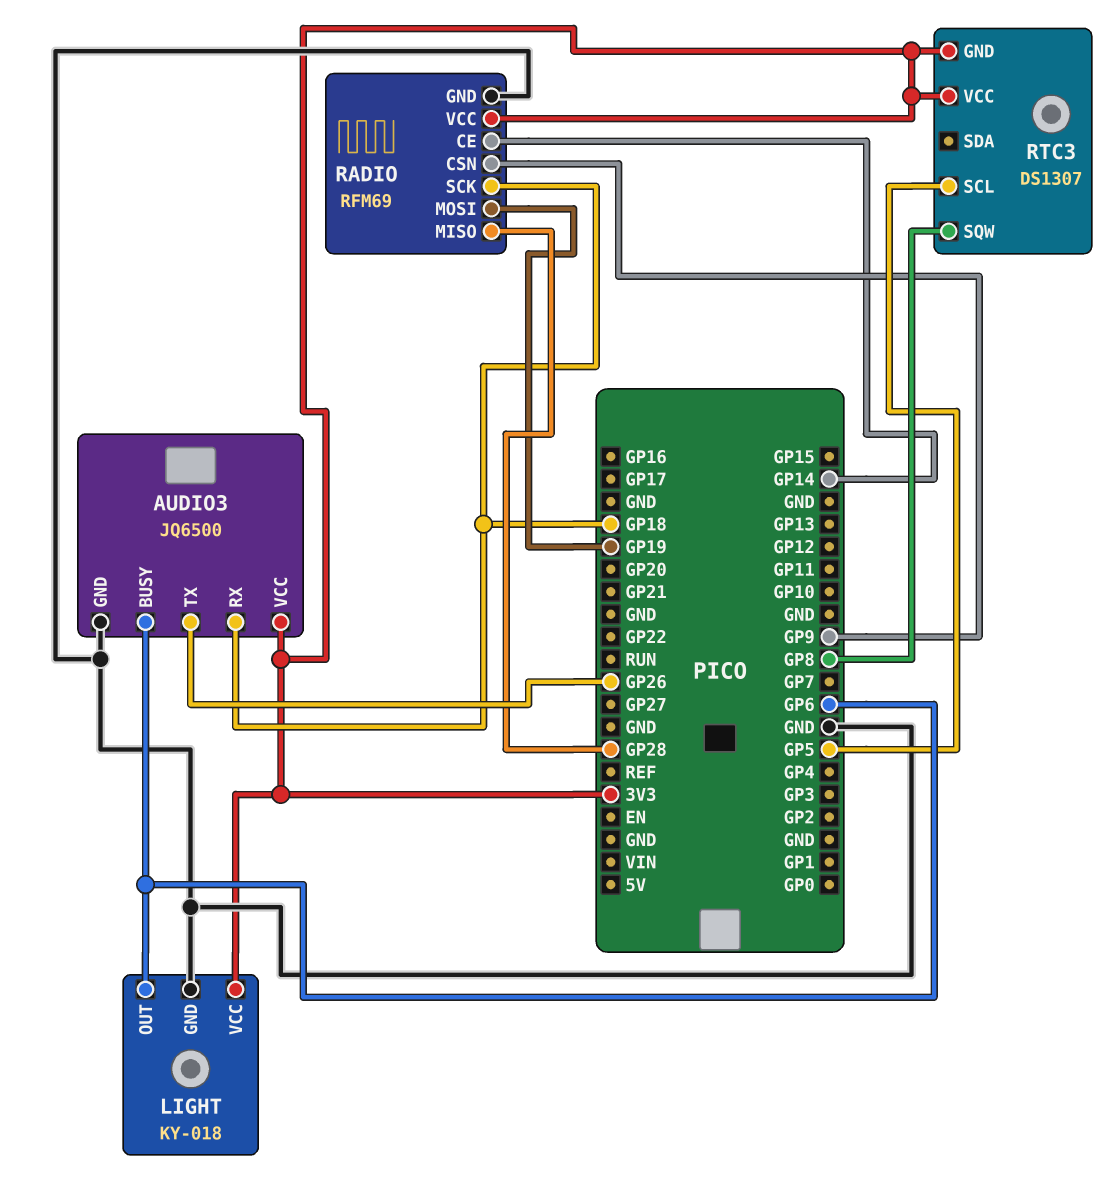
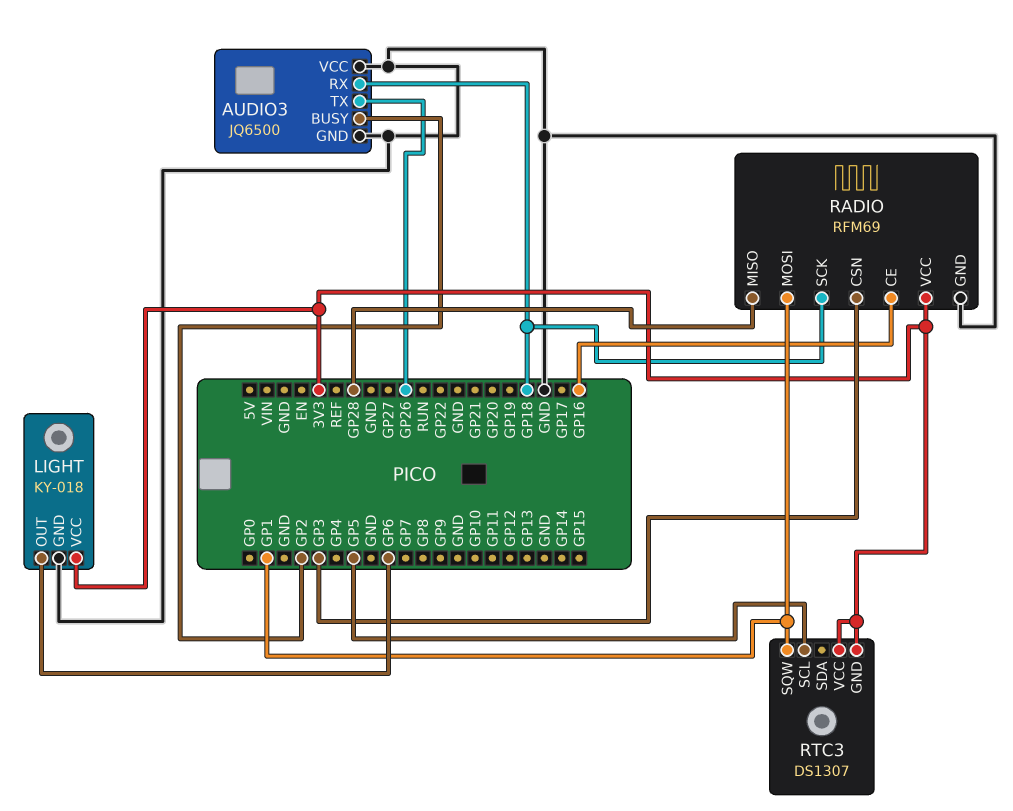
AUDIO3 pin BUSY: GP6 -> GP2
AUDIO3 pin VCC: 3V3 -> GND
RADIO pin CE: GP14 -> GP16
RADIO pin CSN: GP9 -> GP3
RADIO pin MOSI: GP19 -> GP1
RTC3 pin SQW: GP8 -> GP1

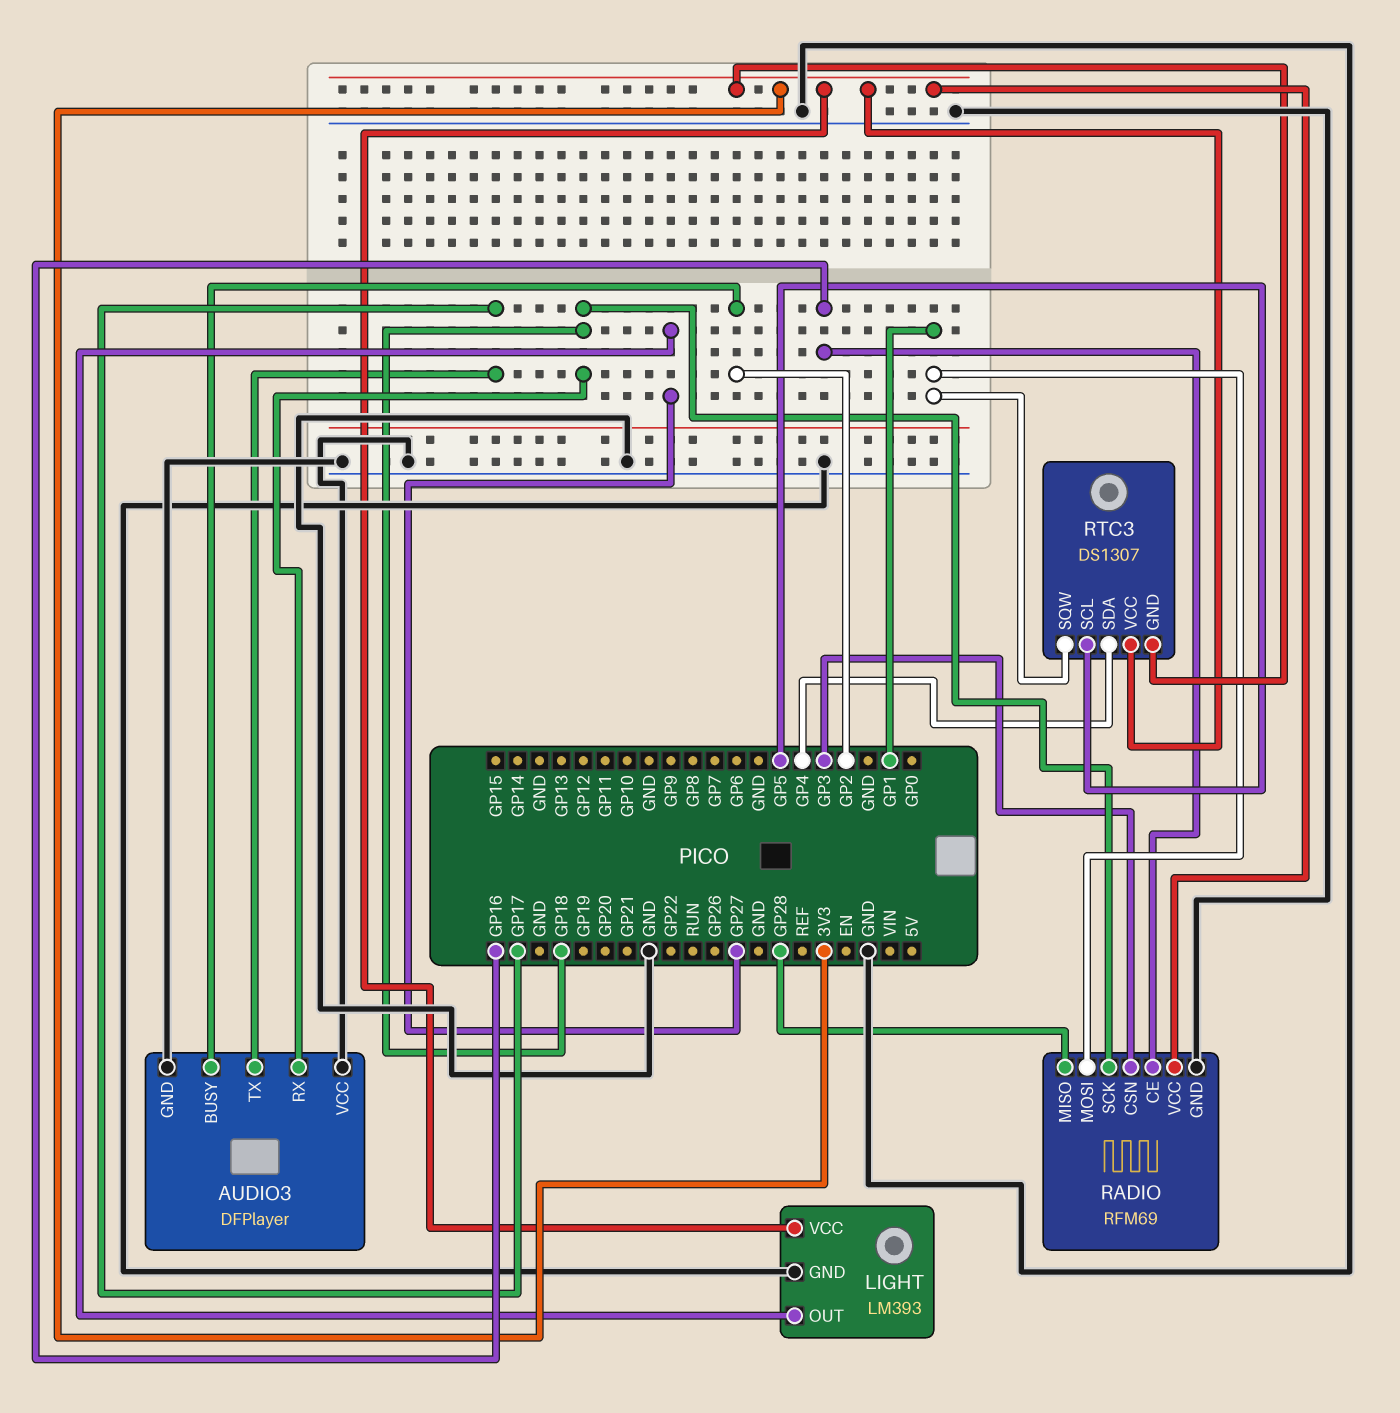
AUDIO3: JQ6500 -> DFPlayer
AUDIO3 pin TX: GP26 -> GP17
LIGHT: KY-018 -> LM393
LIGHT pin OUT: GP6 -> GP27
RTC3 pin SDA: none -> GP4

